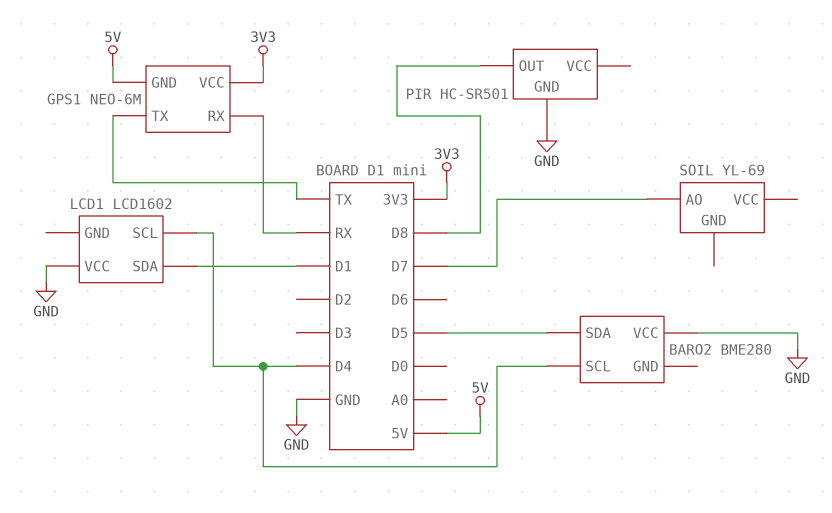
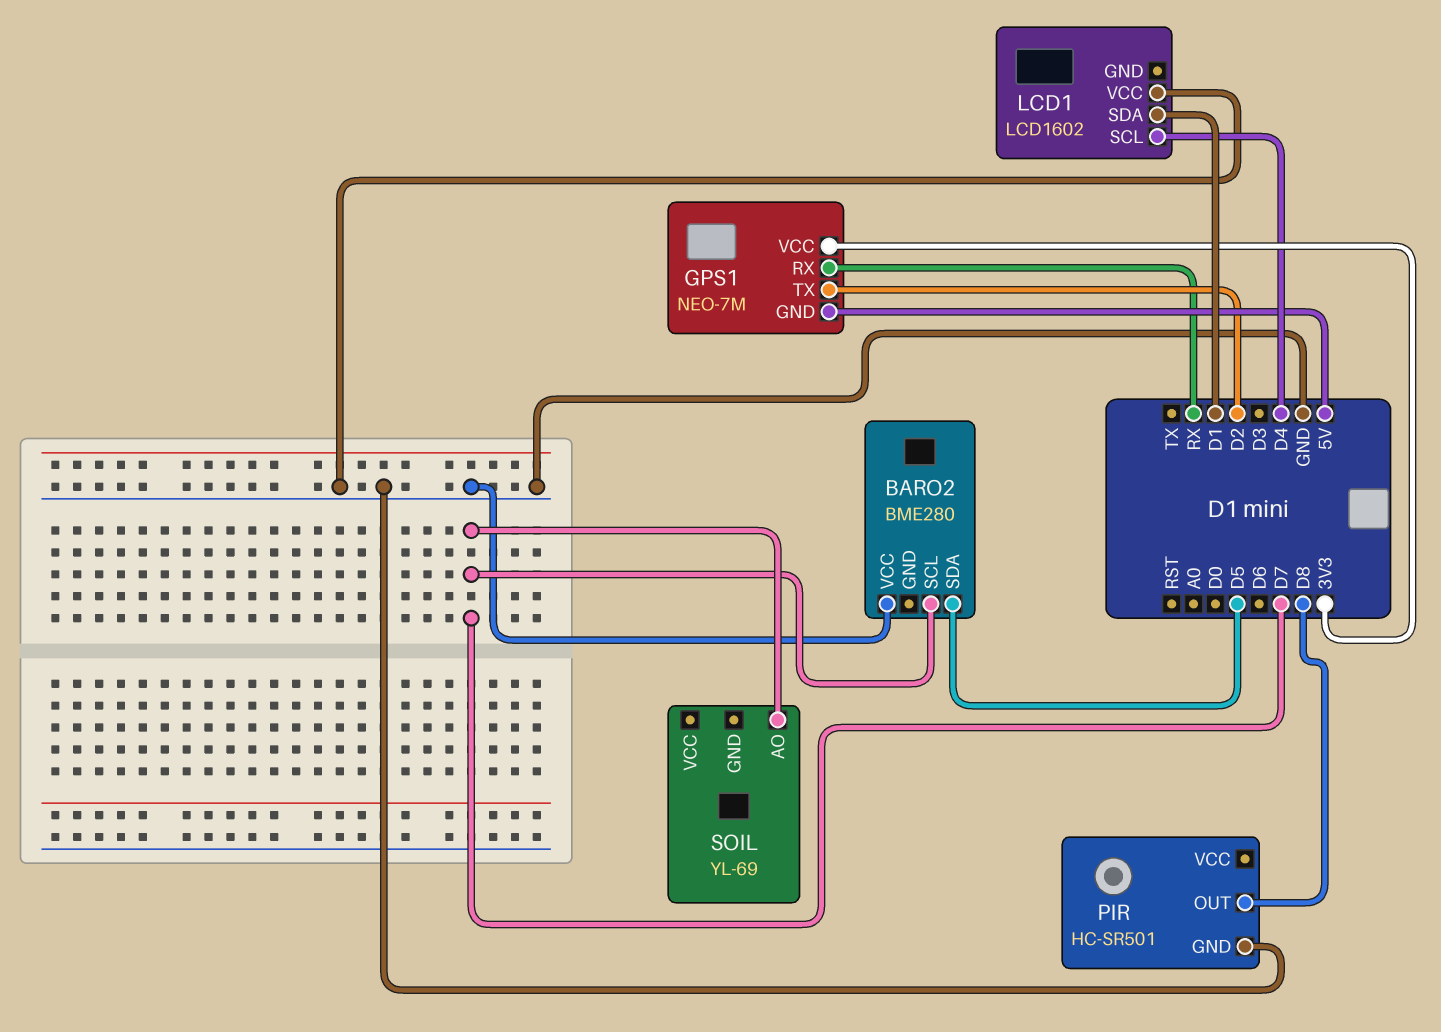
BARO2 pin SCL: D4 -> D7
GPS1: NEO-6M -> NEO-7M
GPS1 pin TX: TX -> D2

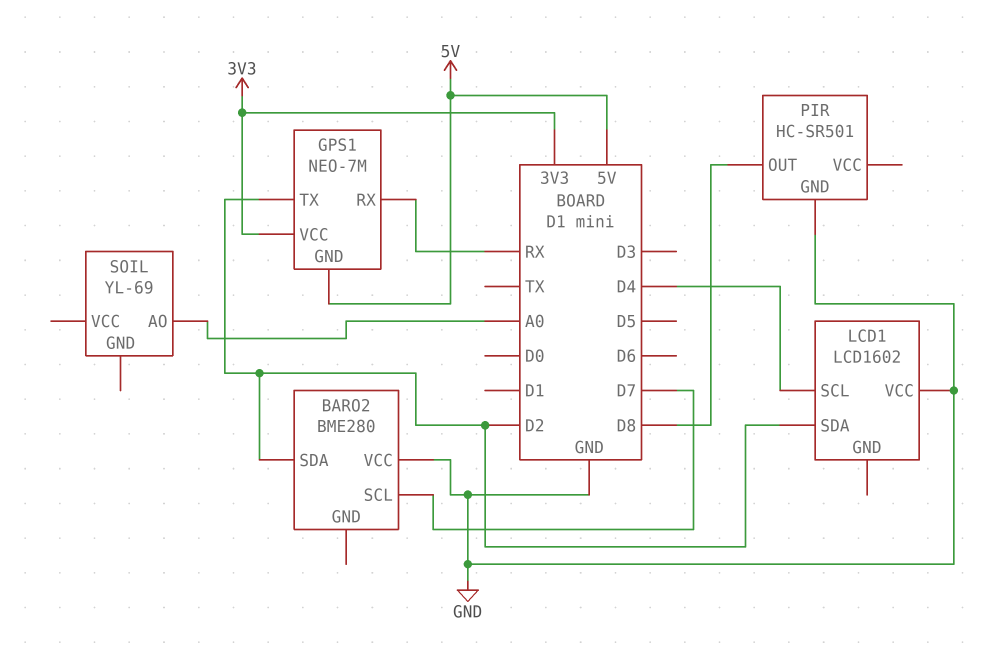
BARO2 pin SDA: D5 -> D2
LCD1 pin SDA: D1 -> D2
SOIL pin AO: D7 -> A0

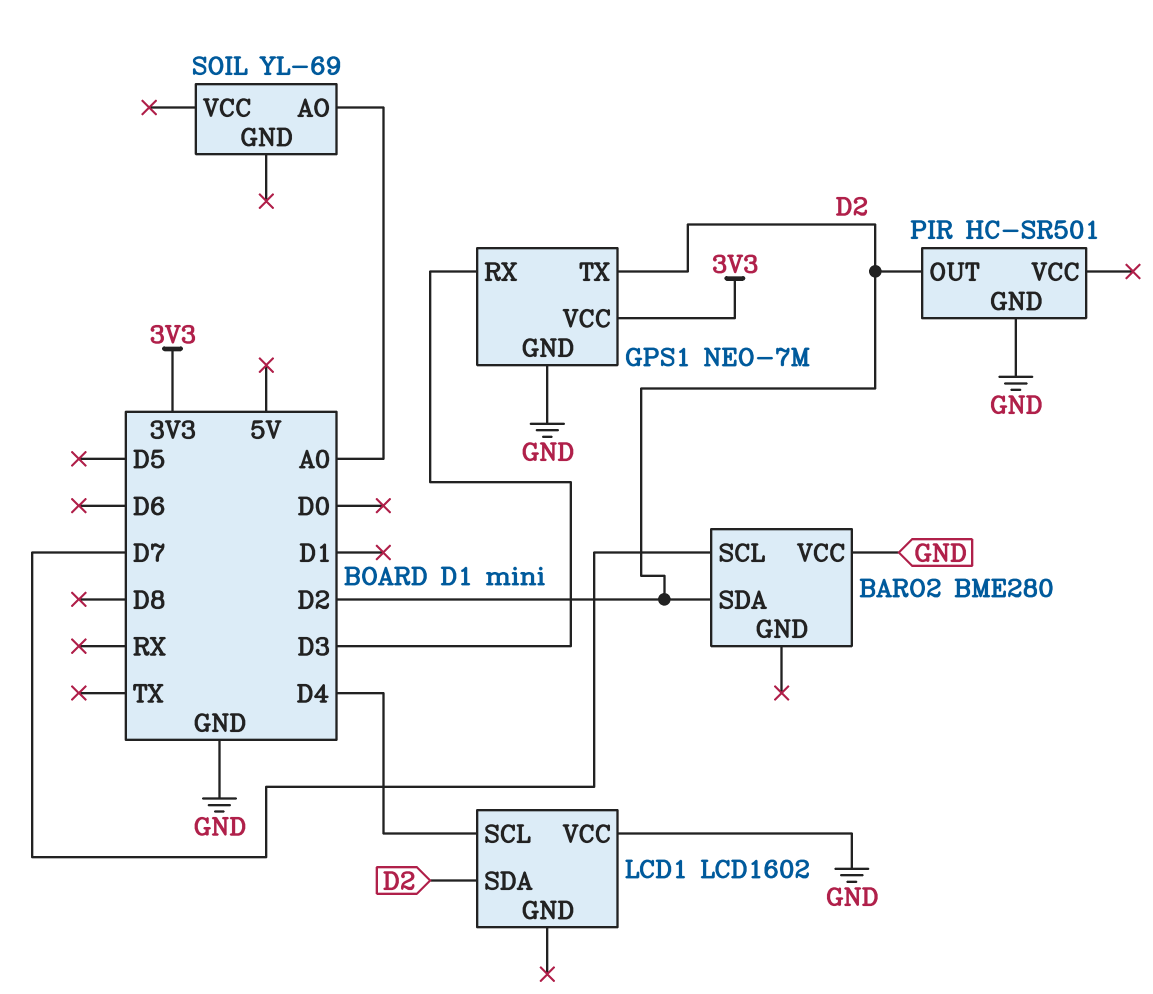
GPS1 pin GND: 5V -> GND
GPS1 pin RX: RX -> D3
PIR pin OUT: D8 -> D2

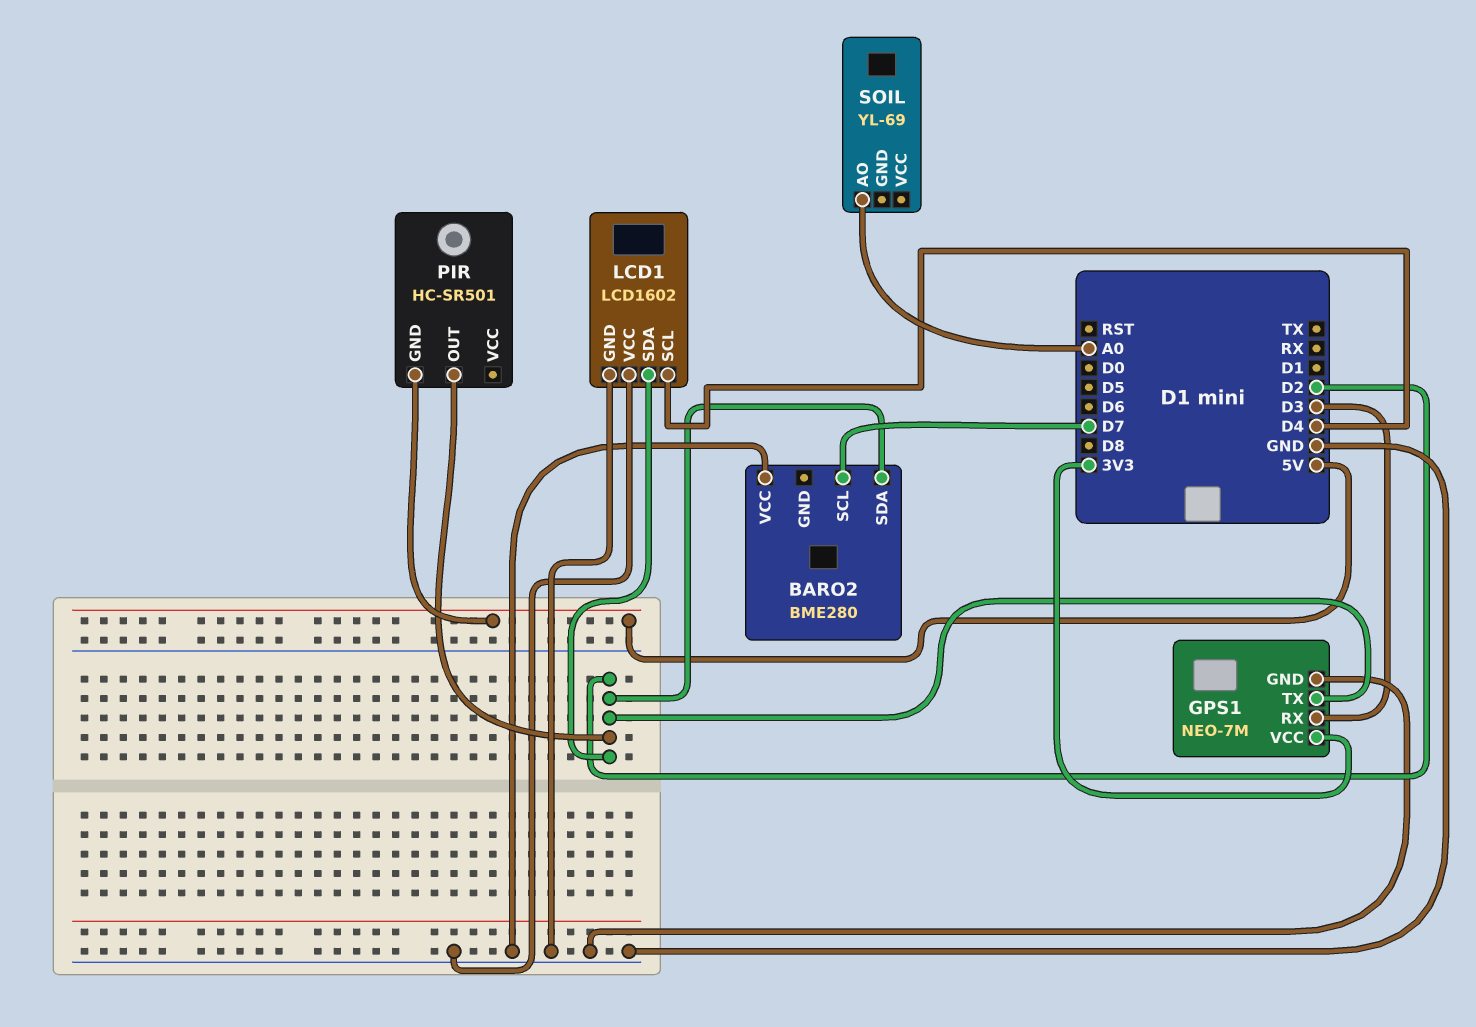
LCD1 pin GND: none -> GND
PIR pin GND: GND -> 5V

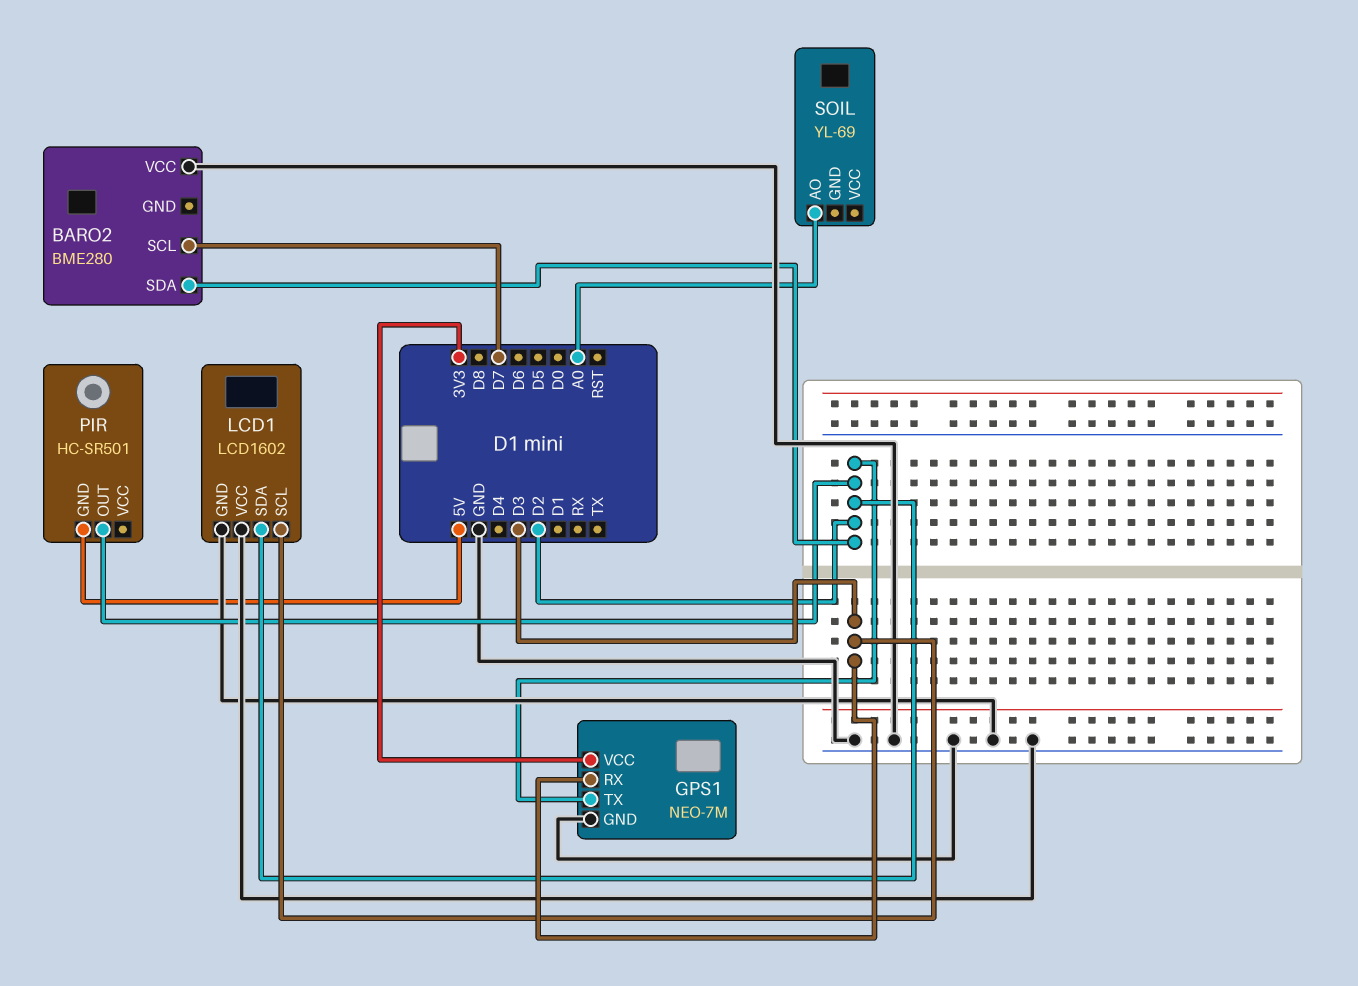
LCD1 pin SCL: D4 -> D3

